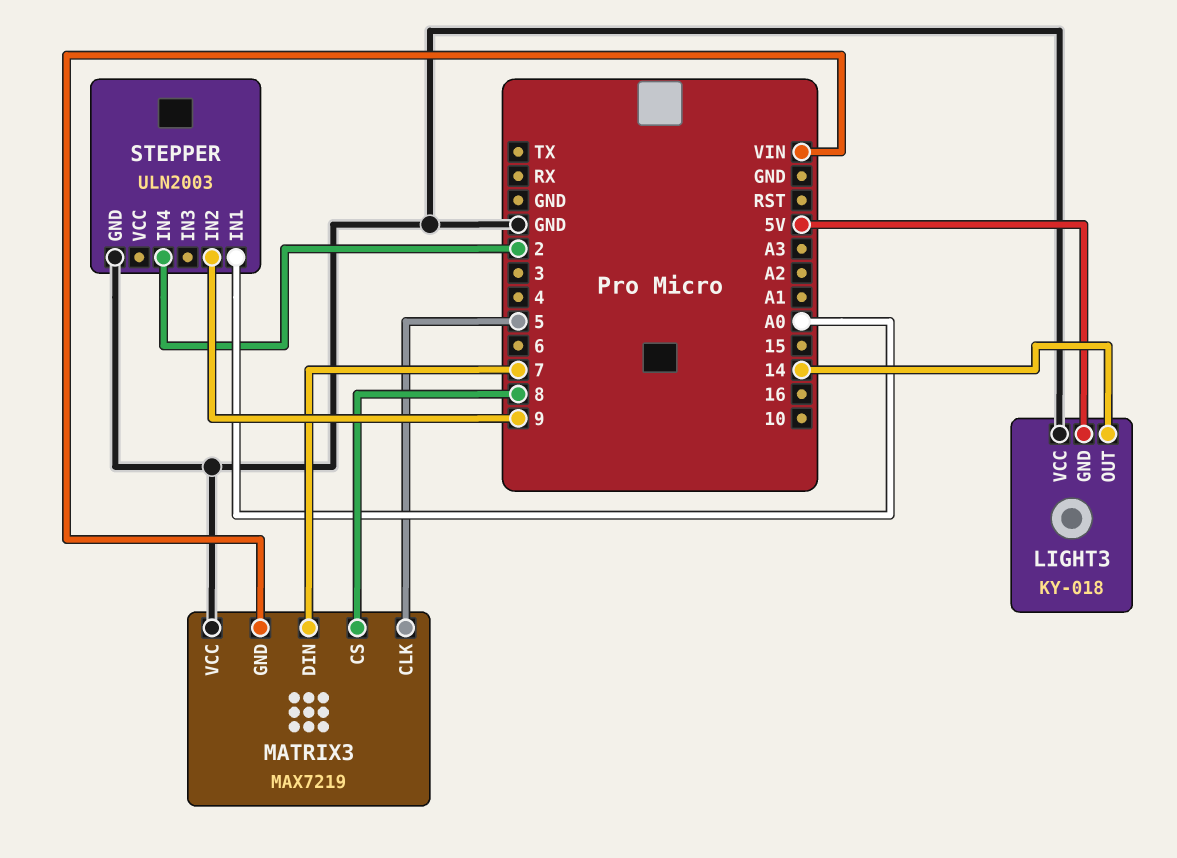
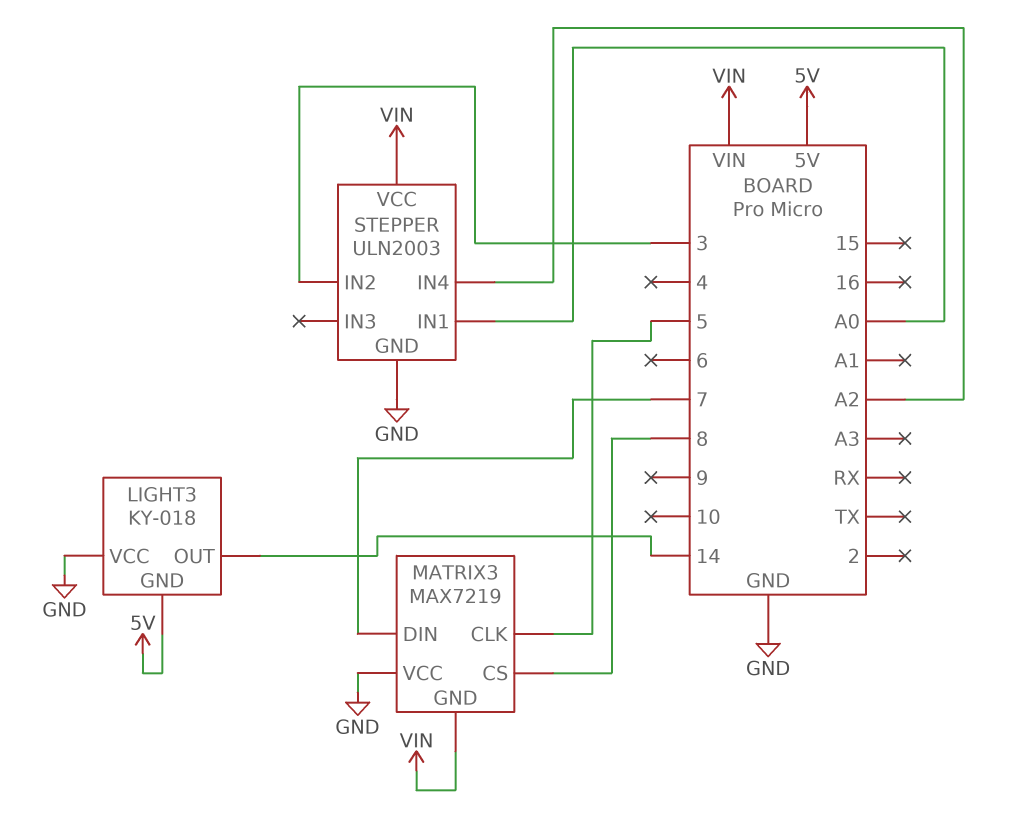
STEPPER pin IN2: 9 -> 3
STEPPER pin IN4: 2 -> A2
STEPPER pin VCC: none -> VIN

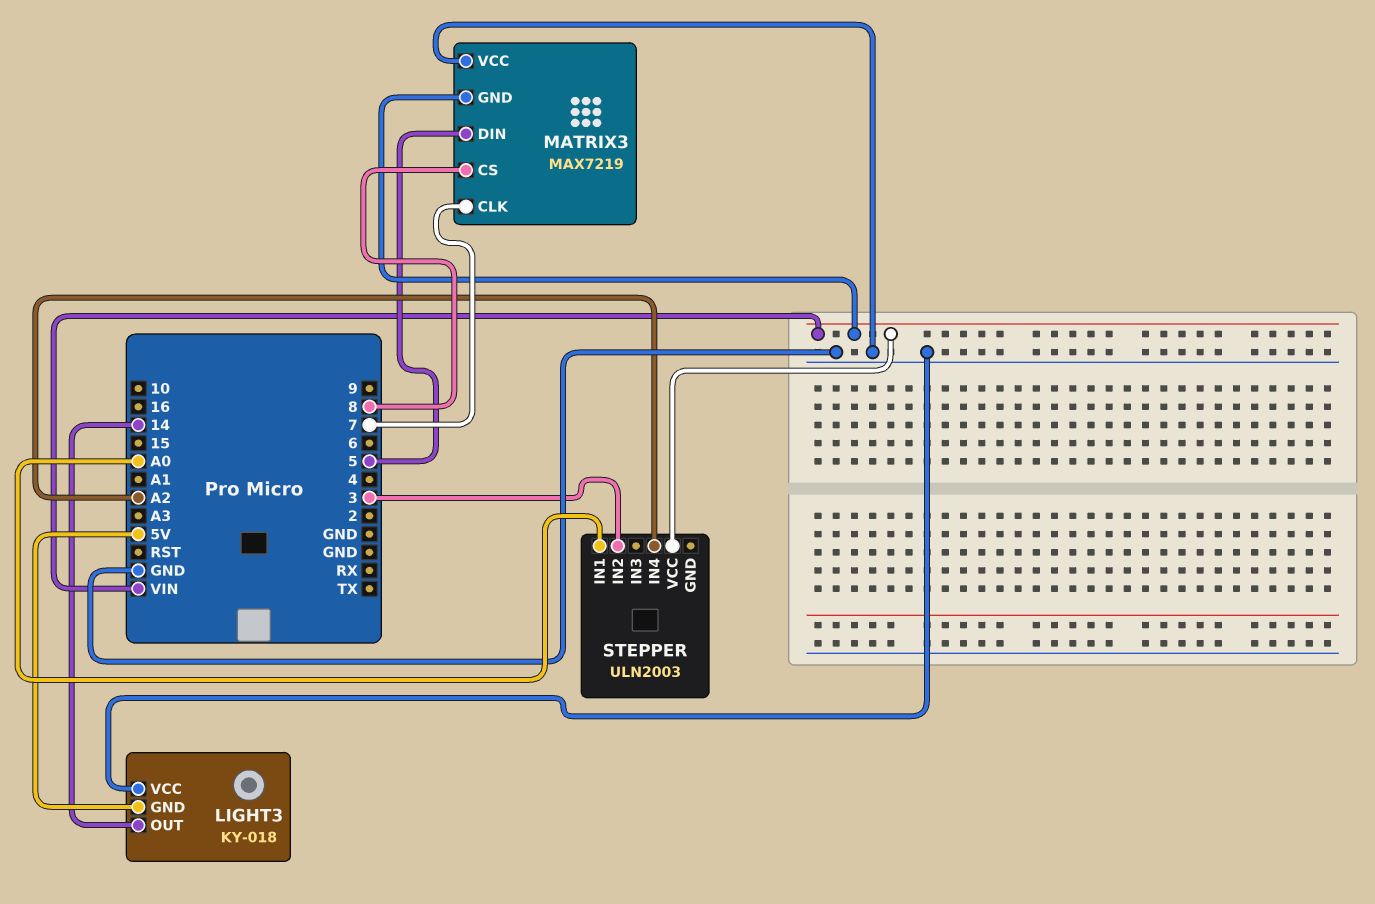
MATRIX3 pin CLK: 5 -> 7
MATRIX3 pin DIN: 7 -> 5
STEPPER pin GND: GND -> none

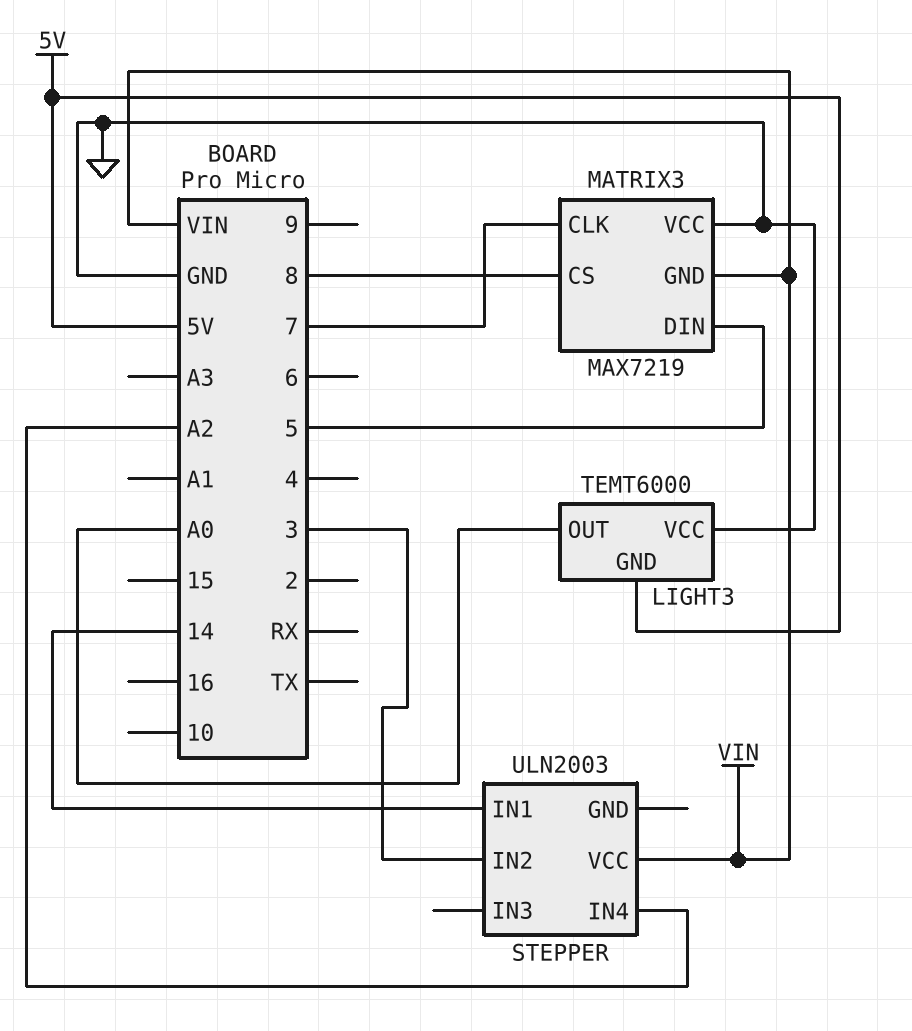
LIGHT3: KY-018 -> TEMT6000
LIGHT3 pin OUT: 14 -> A0
STEPPER pin IN1: A0 -> 14

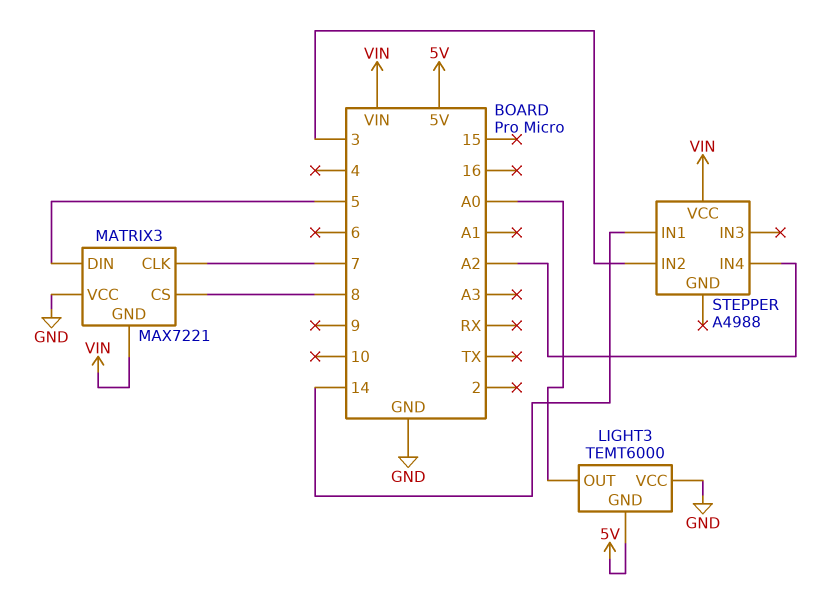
MATRIX3: MAX7219 -> MAX7221
STEPPER: ULN2003 -> A4988

